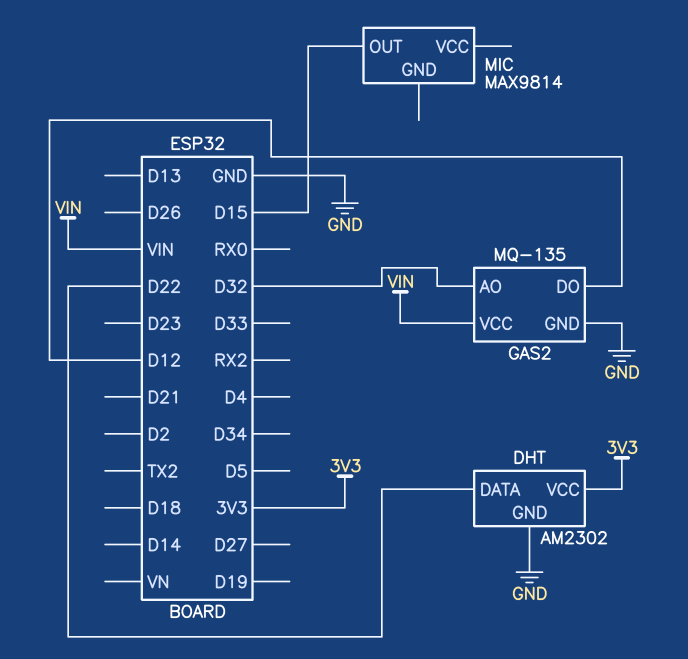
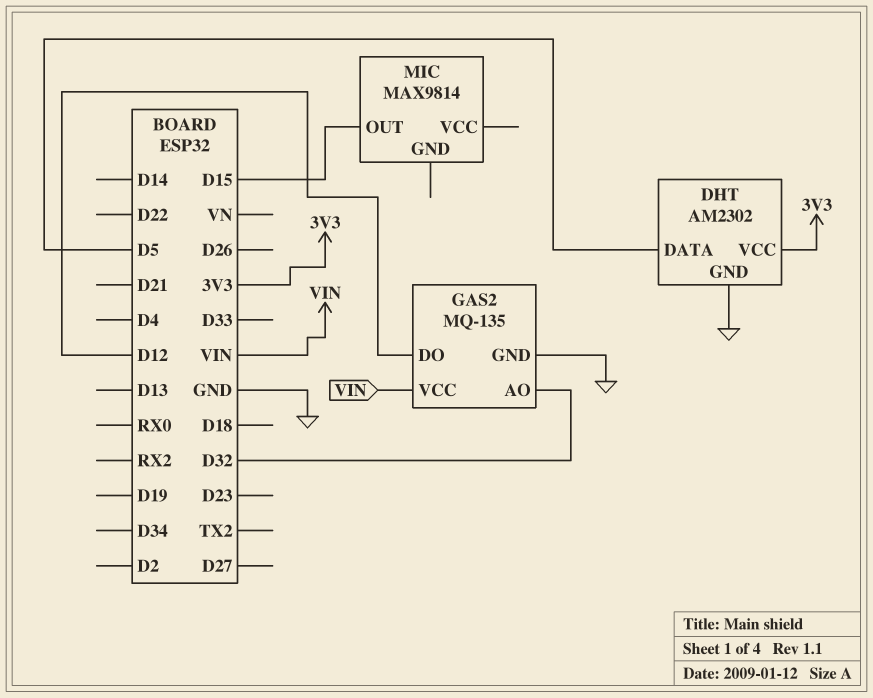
DHT pin DATA: D22 -> D5

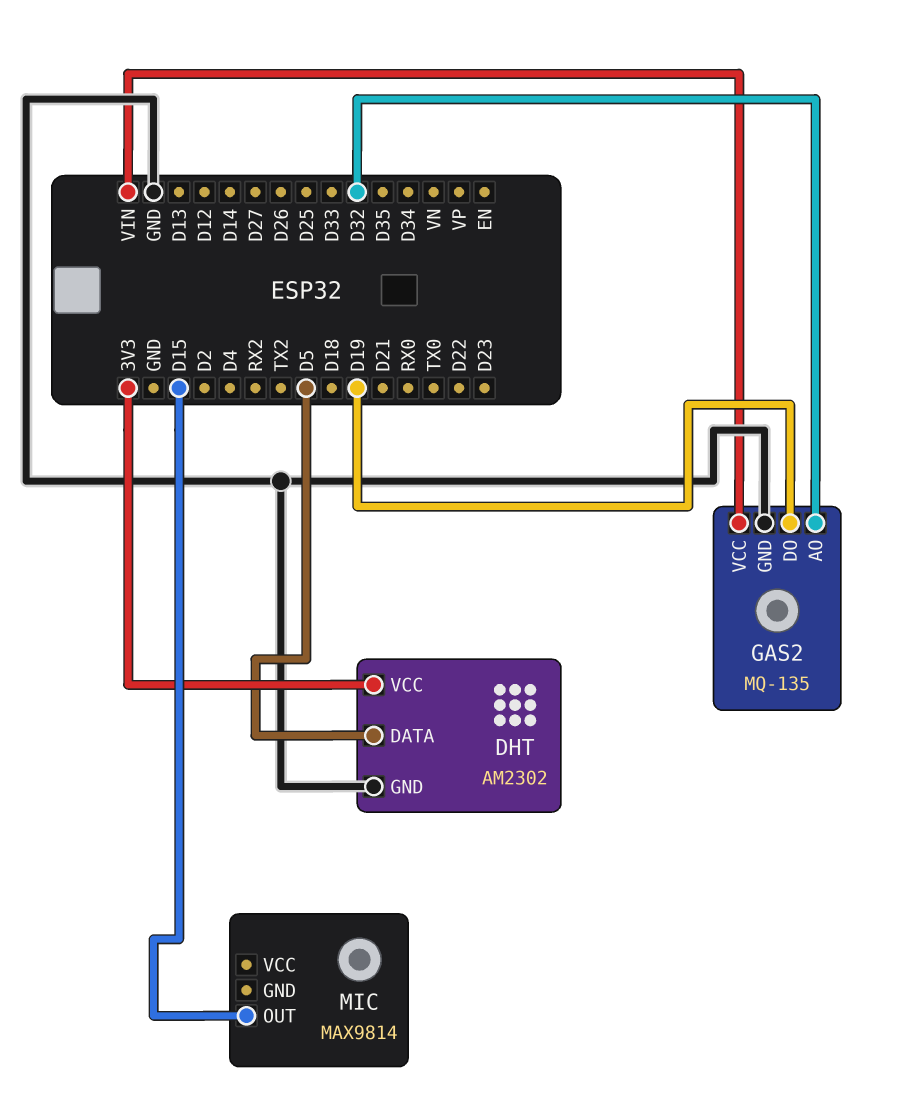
GAS2 pin DO: D12 -> D19

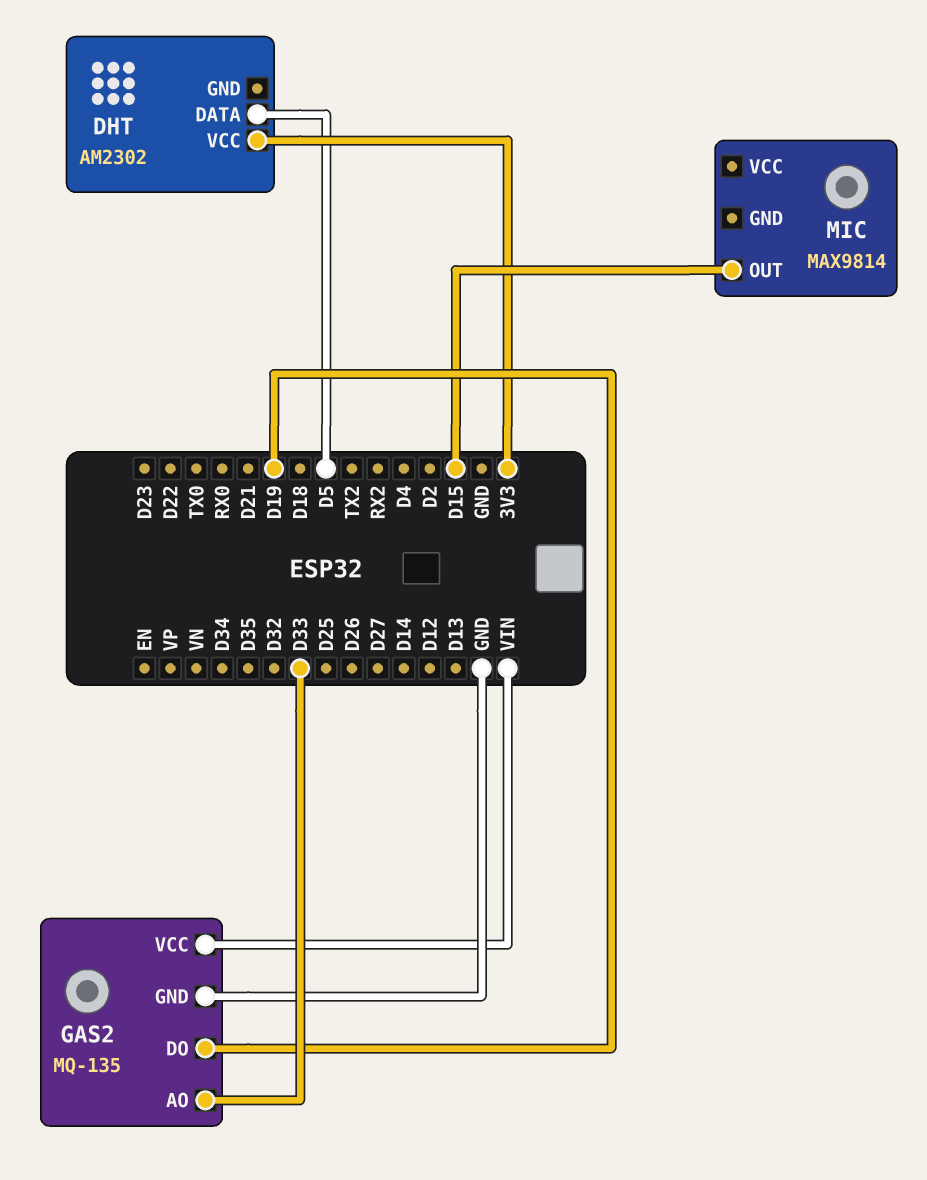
DHT pin GND: GND -> none
GAS2 pin AO: D32 -> D33

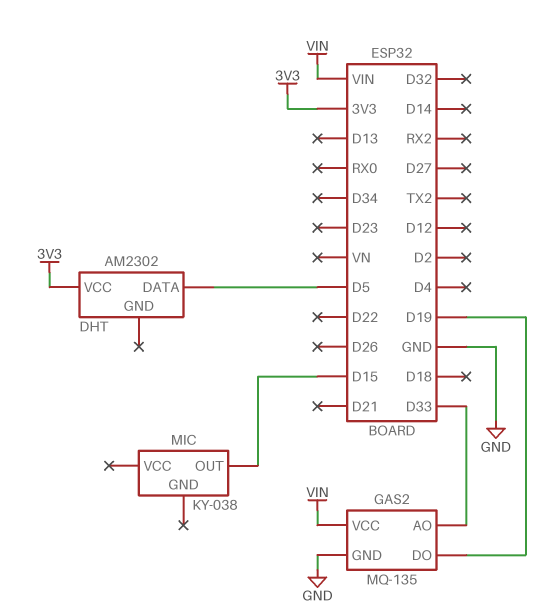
MIC: MAX9814 -> KY-038

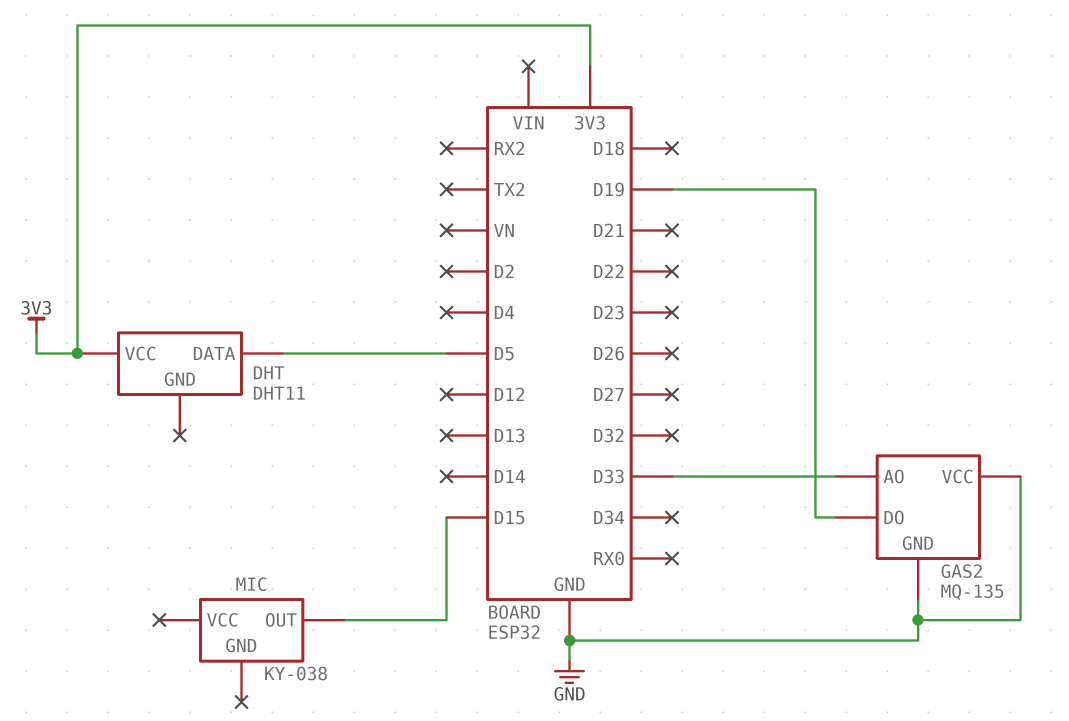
DHT: AM2302 -> DHT11
GAS2 pin VCC: VIN -> GND

